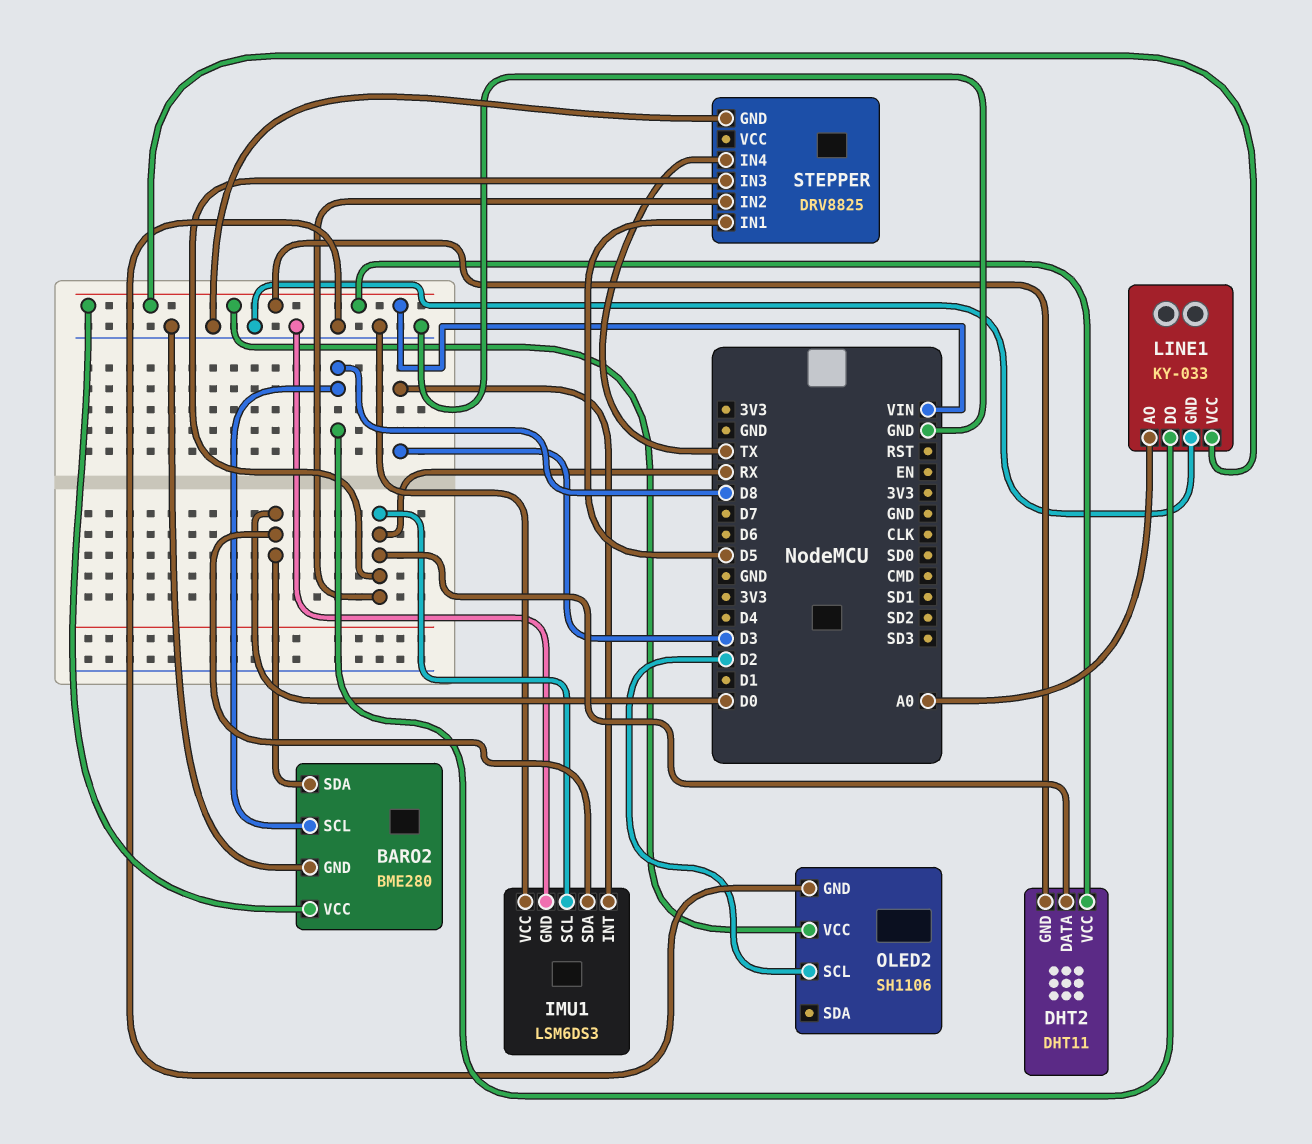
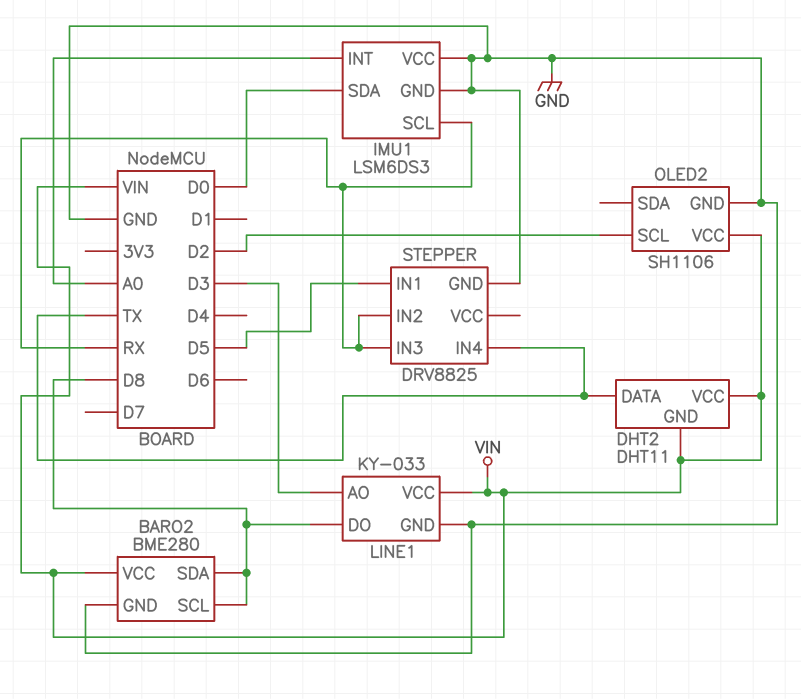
BARO2 pin SDA: D0 -> D8
DHT2 pin DATA: RX -> TX
IMU1 pin INT: D3 -> A0
LINE1 pin AO: A0 -> D3

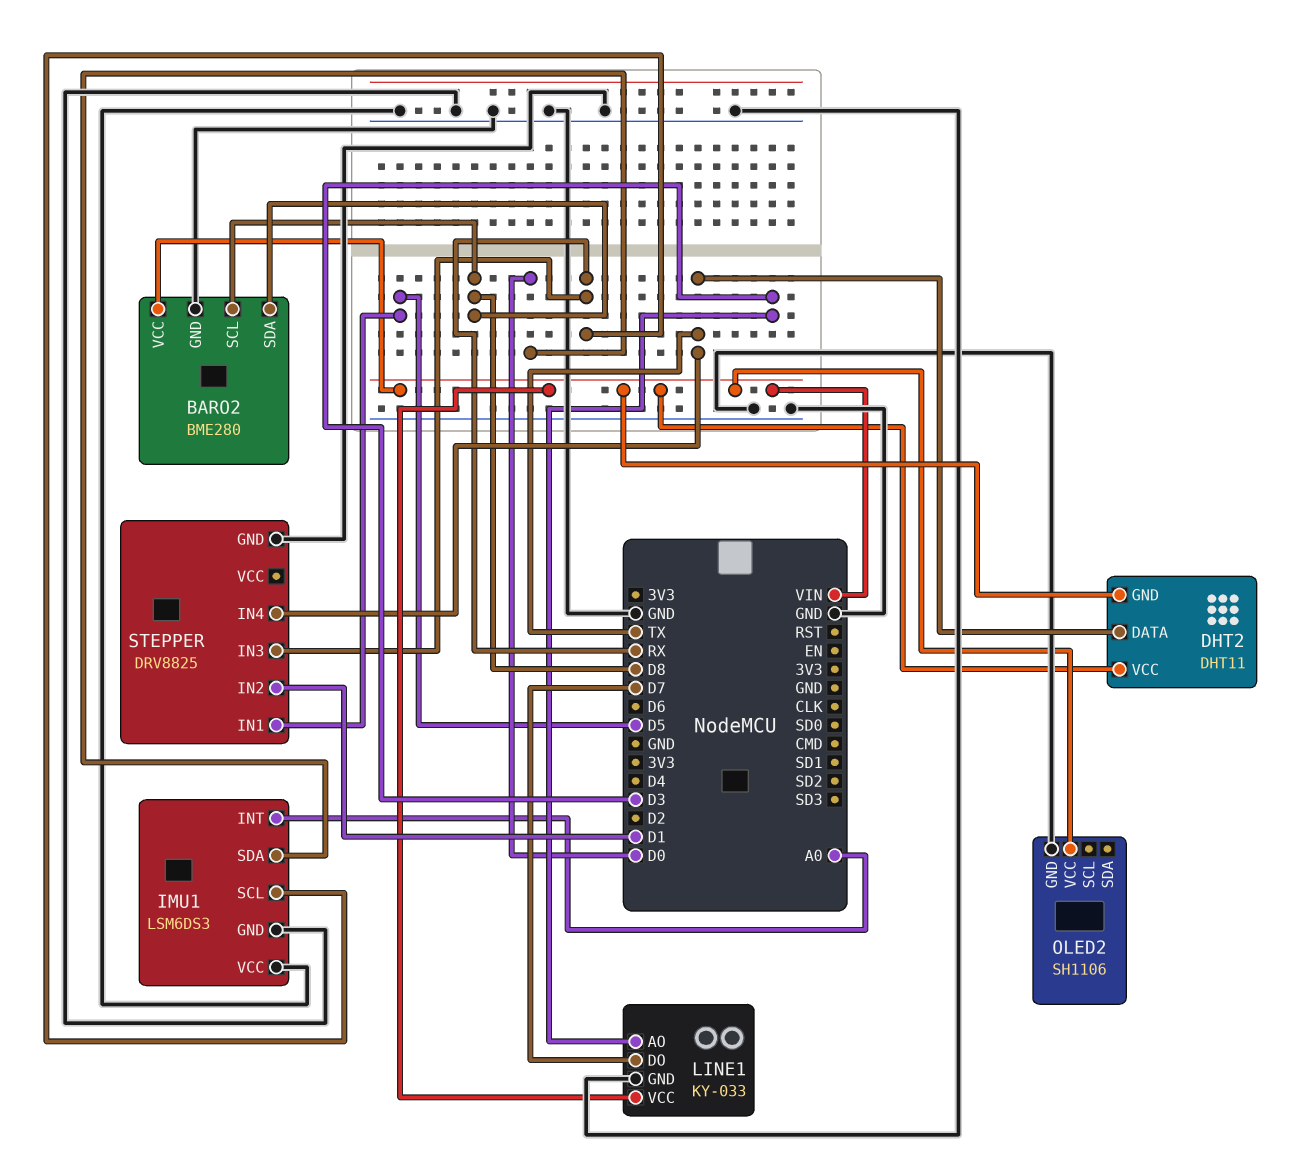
LINE1 pin DO: D8 -> D7
OLED2 pin SCL: D2 -> none
STEPPER pin IN2: RX -> D1

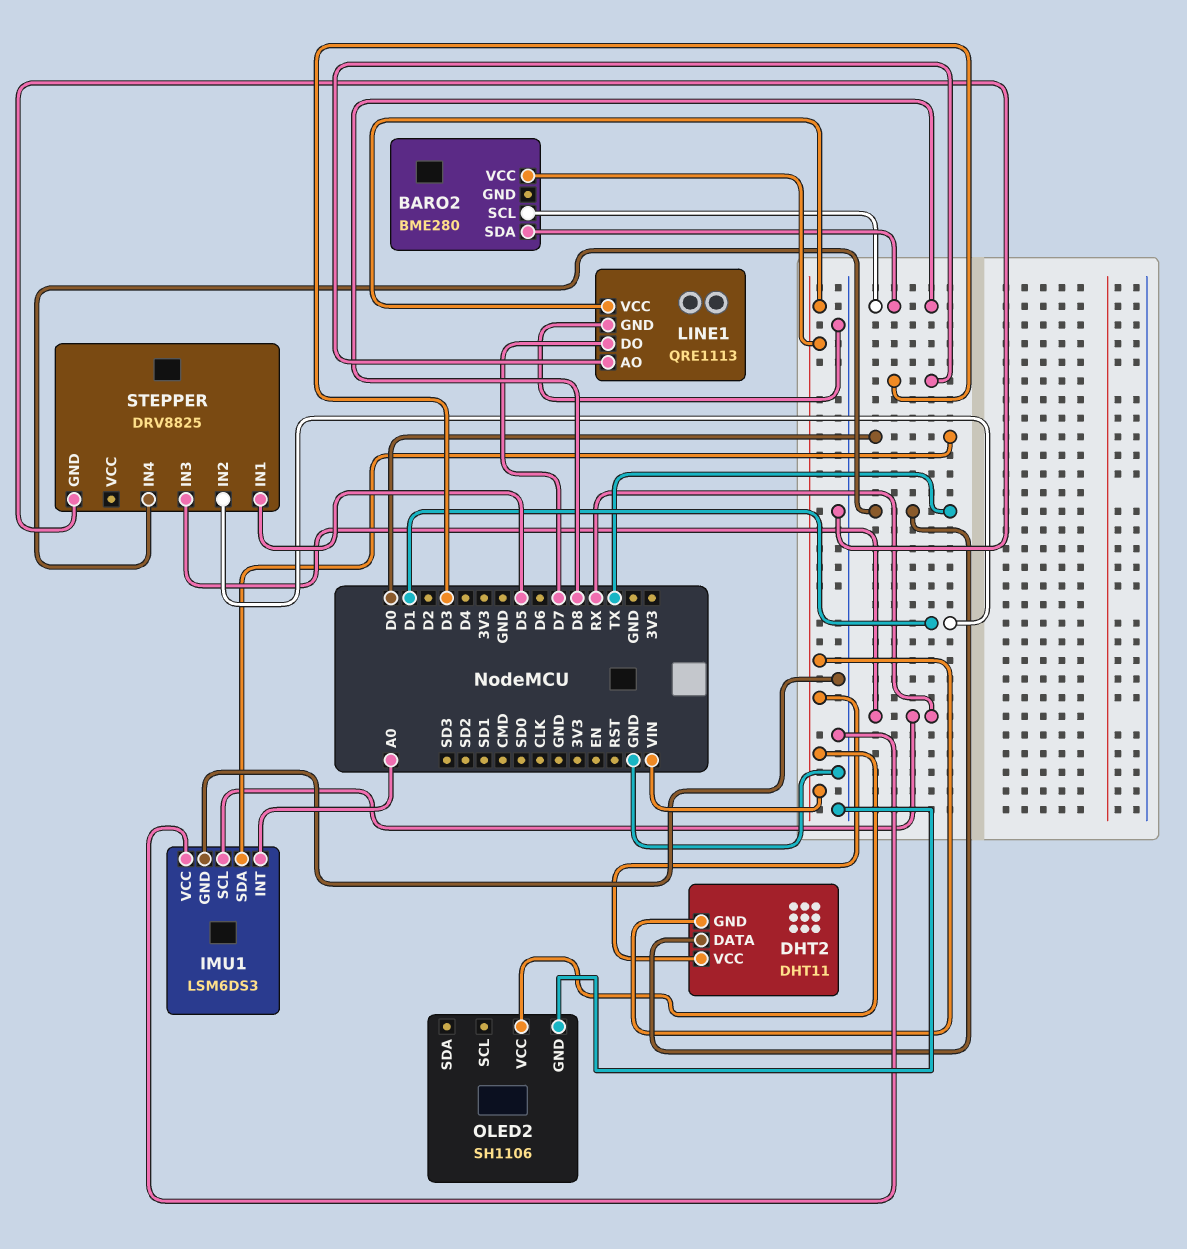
BARO2 pin GND: GND -> none
LINE1: KY-033 -> QRE1113

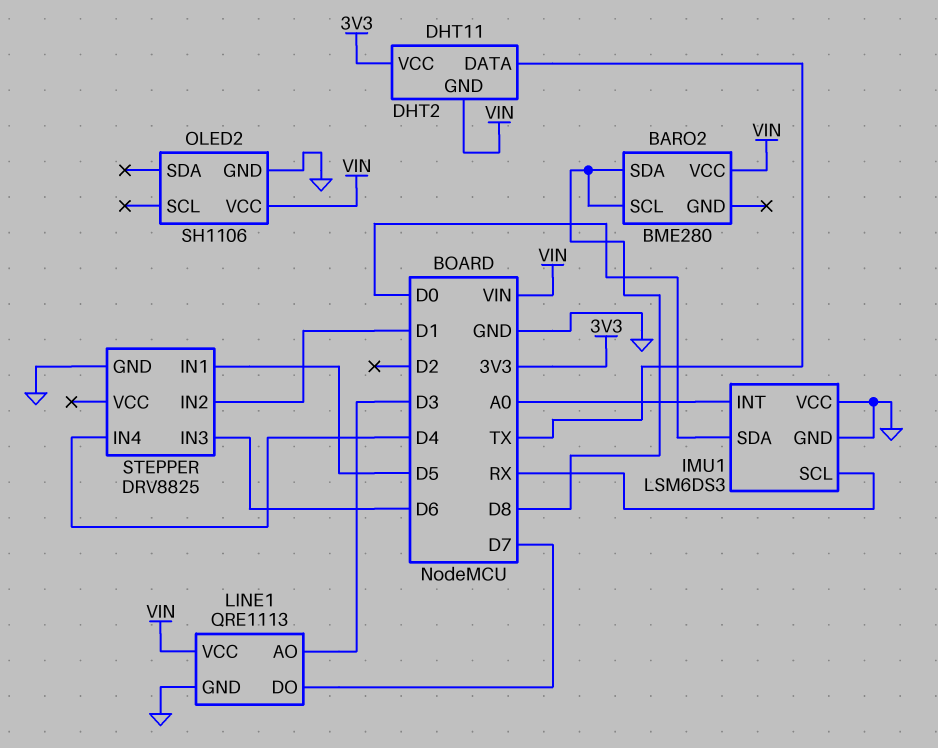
DHT2 pin VCC: VIN -> 3V3
STEPPER pin IN3: RX -> D6
STEPPER pin IN4: TX -> D4

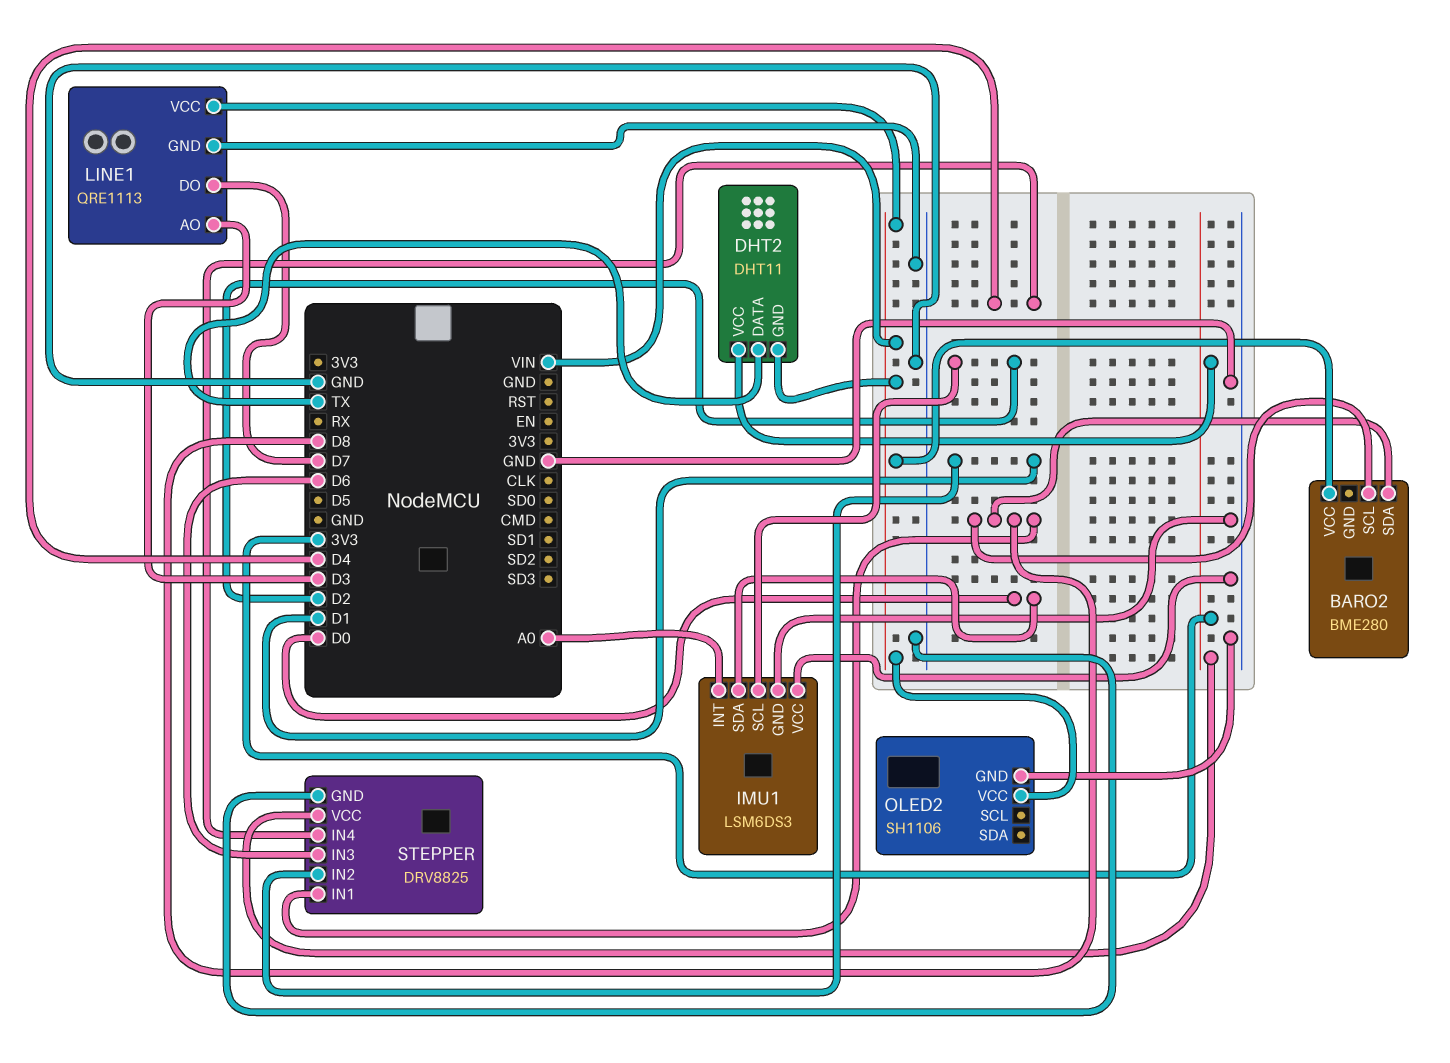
IMU1 pin SCL: RX -> D2
STEPPER pin IN1: D5 -> D8
STEPPER pin VCC: none -> 3V3

